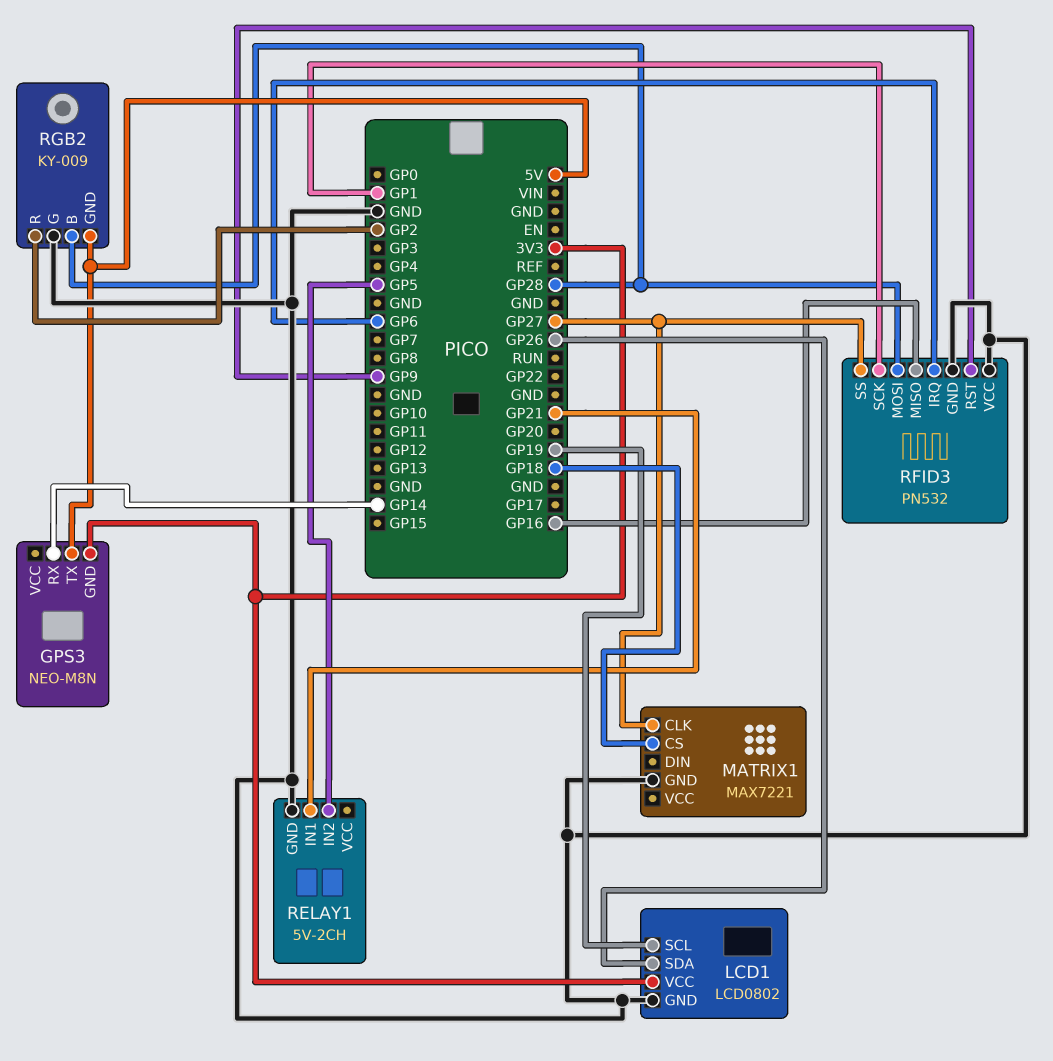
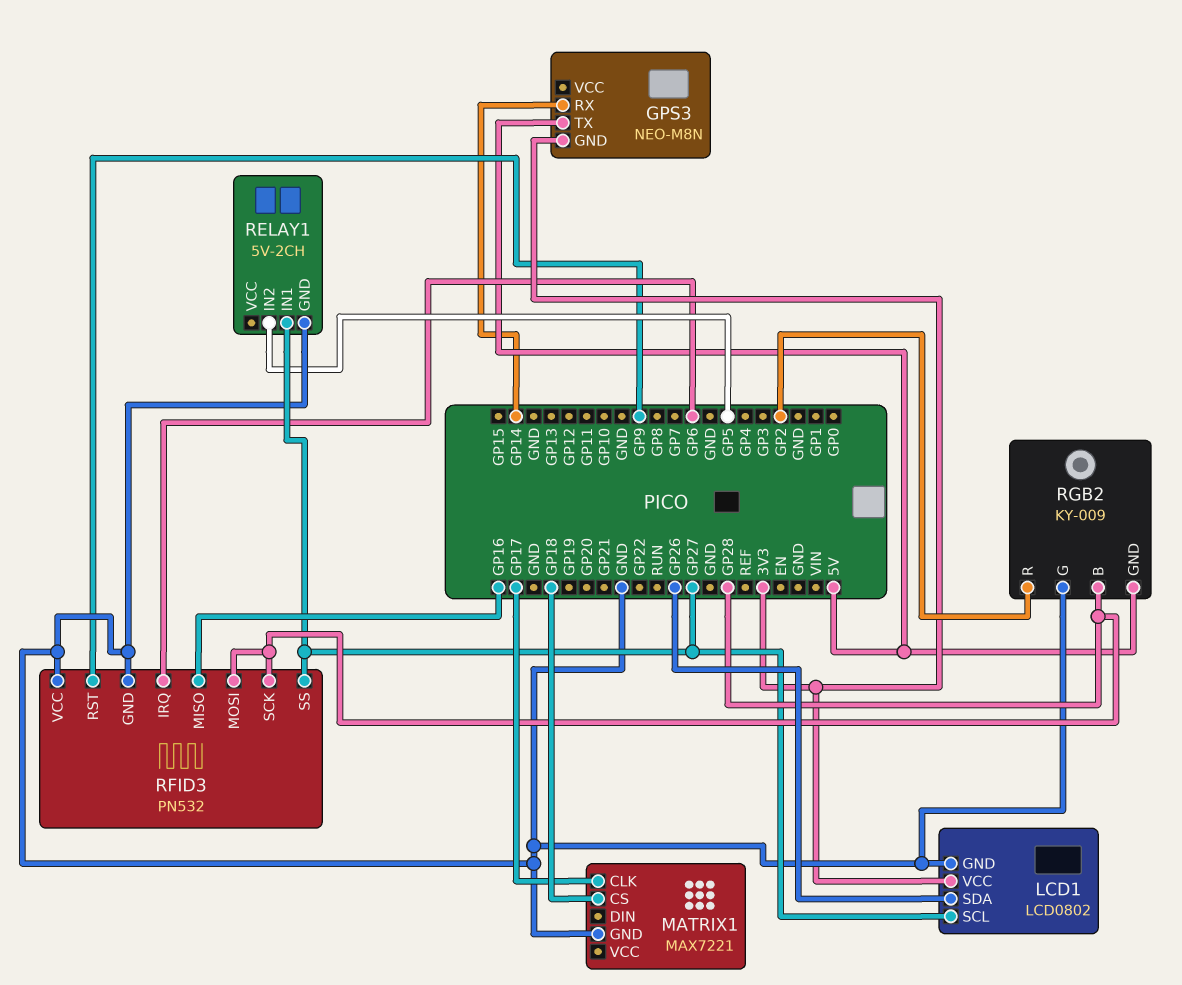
LCD1 pin SCL: GP19 -> GP27
MATRIX1 pin CLK: GP27 -> GP17
RELAY1 pin IN1: GP21 -> GP27
RFID3 pin SCK: GP1 -> GP28

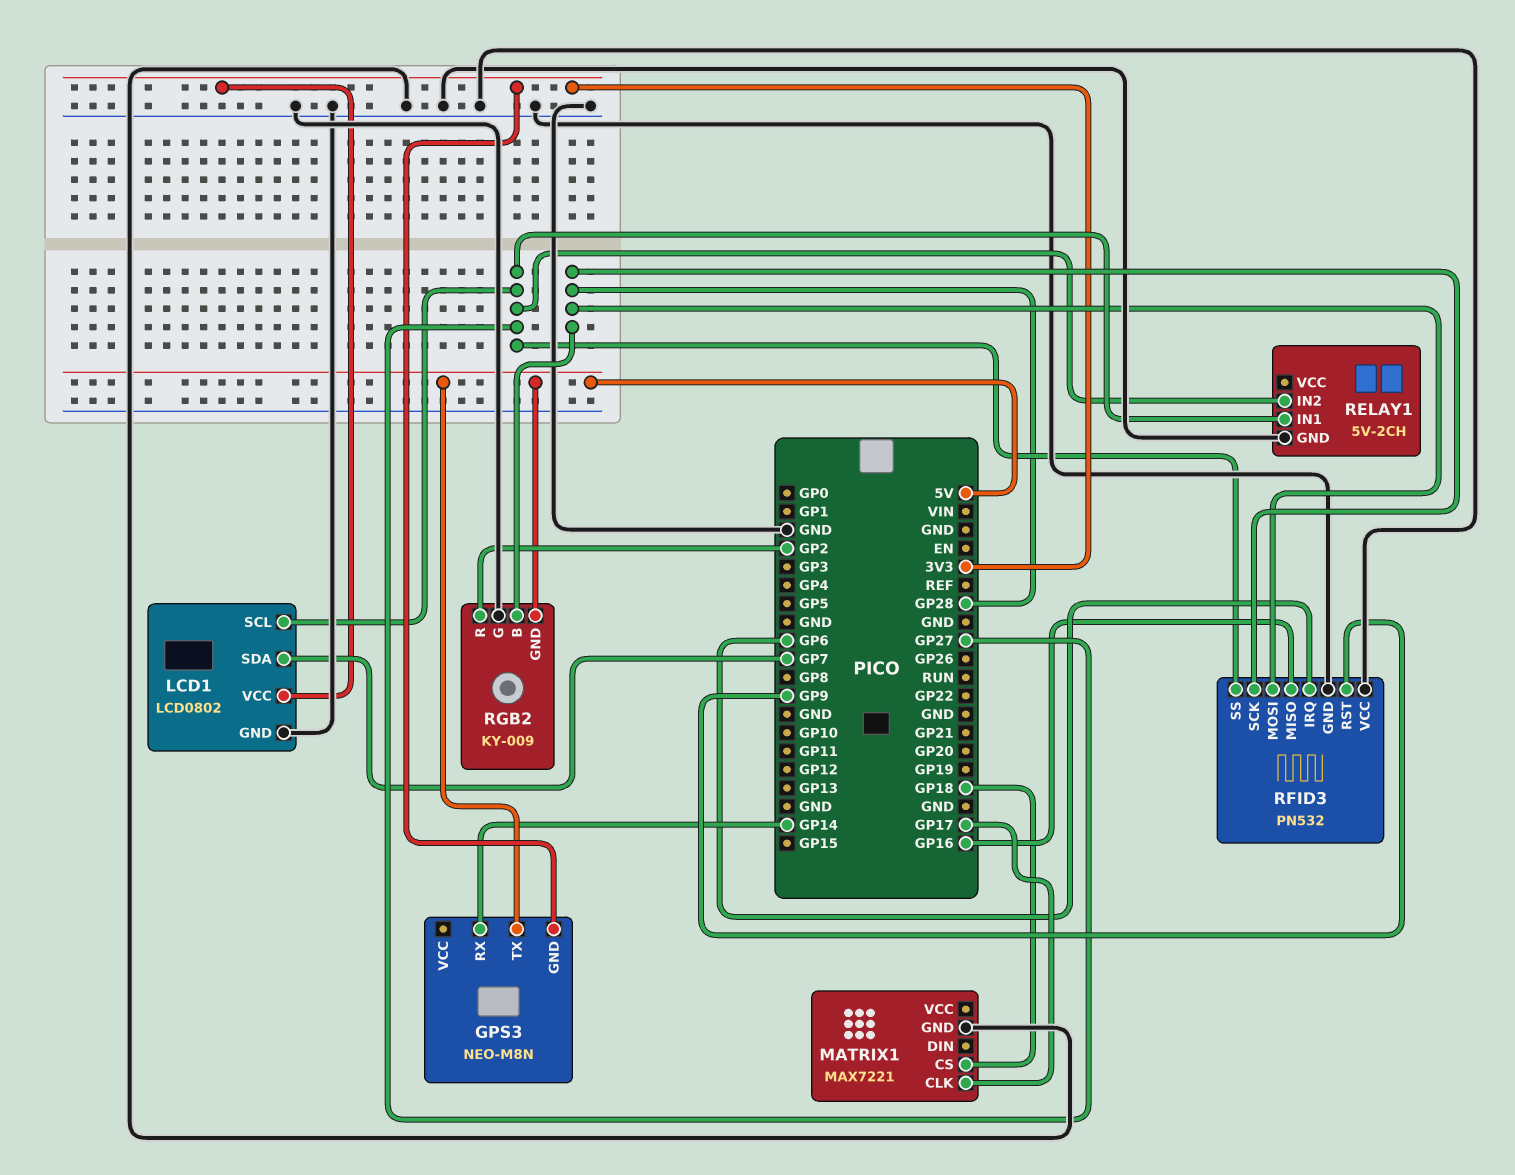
LCD1 pin SDA: GP26 -> GP7
RELAY1 pin IN2: GP5 -> GP27

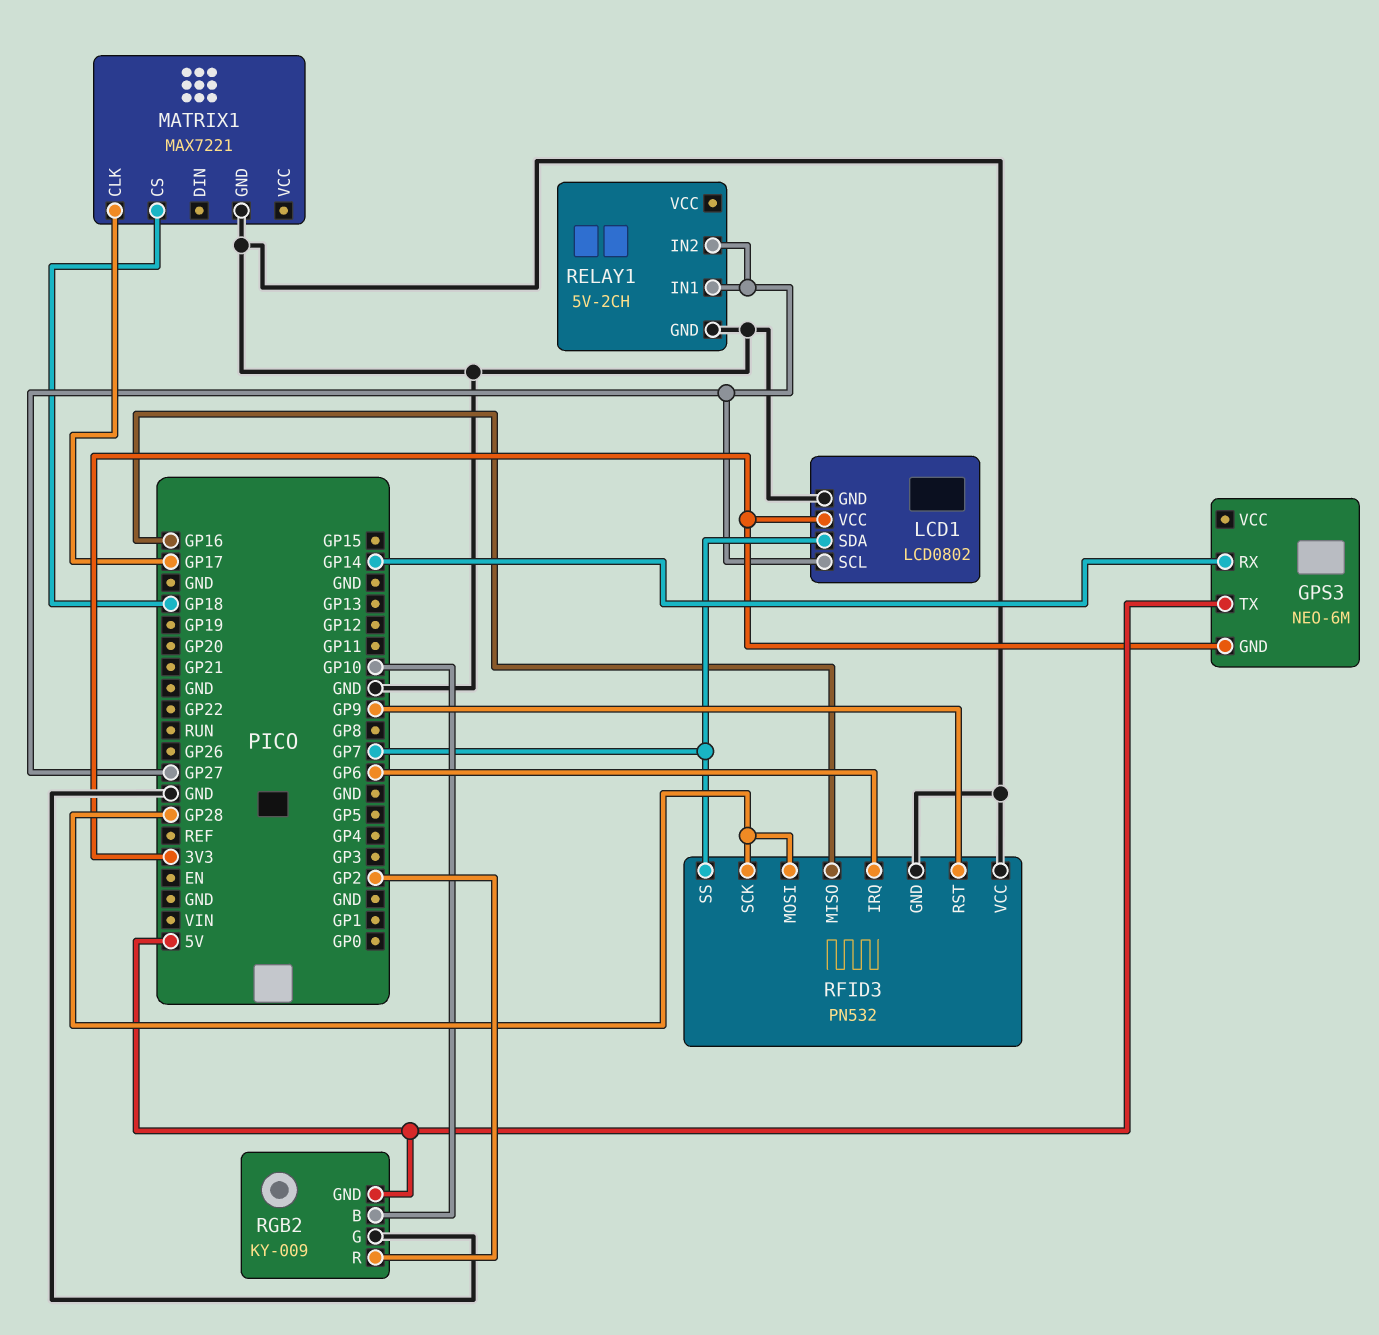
GPS3: NEO-M8N -> NEO-6M
RFID3 pin SS: GP27 -> GP7
RGB2 pin B: GP28 -> GP10

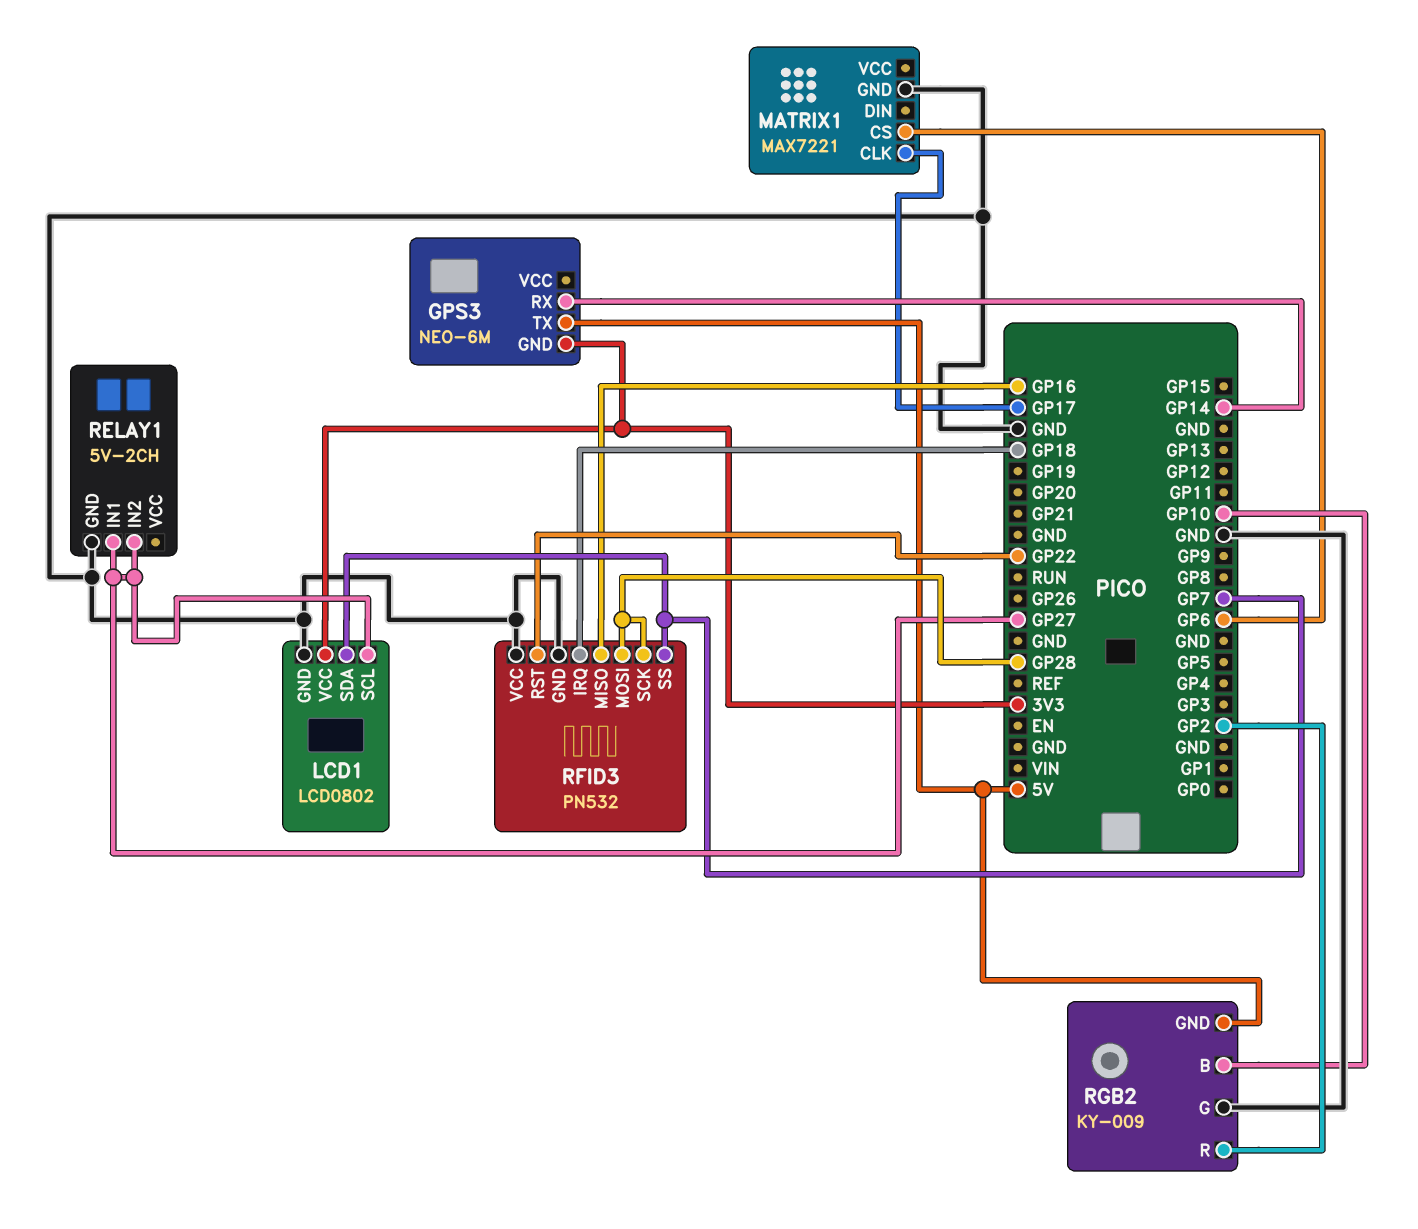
MATRIX1 pin CS: GP18 -> GP6
RFID3 pin IRQ: GP6 -> GP18
RFID3 pin RST: GP9 -> GP22

